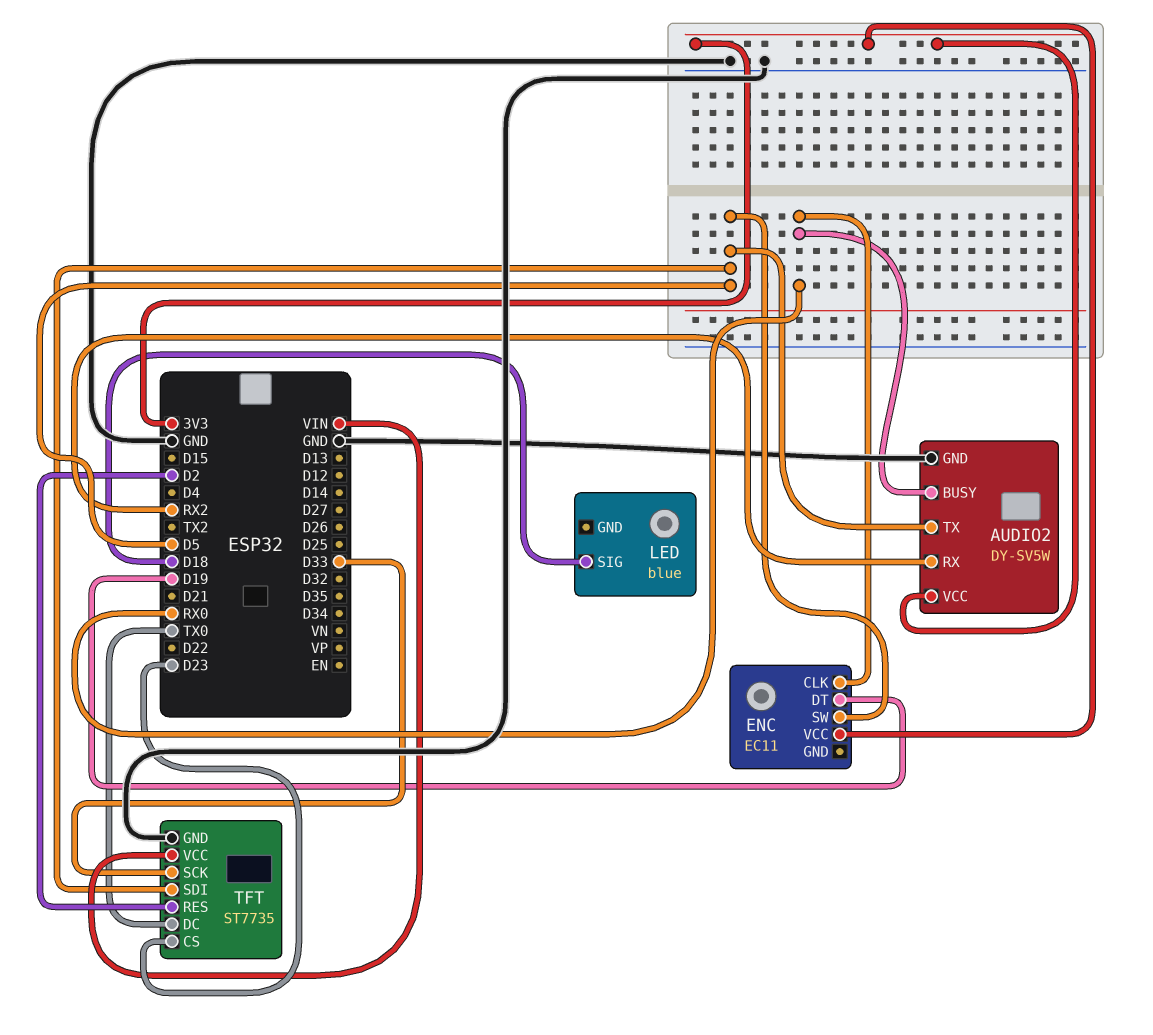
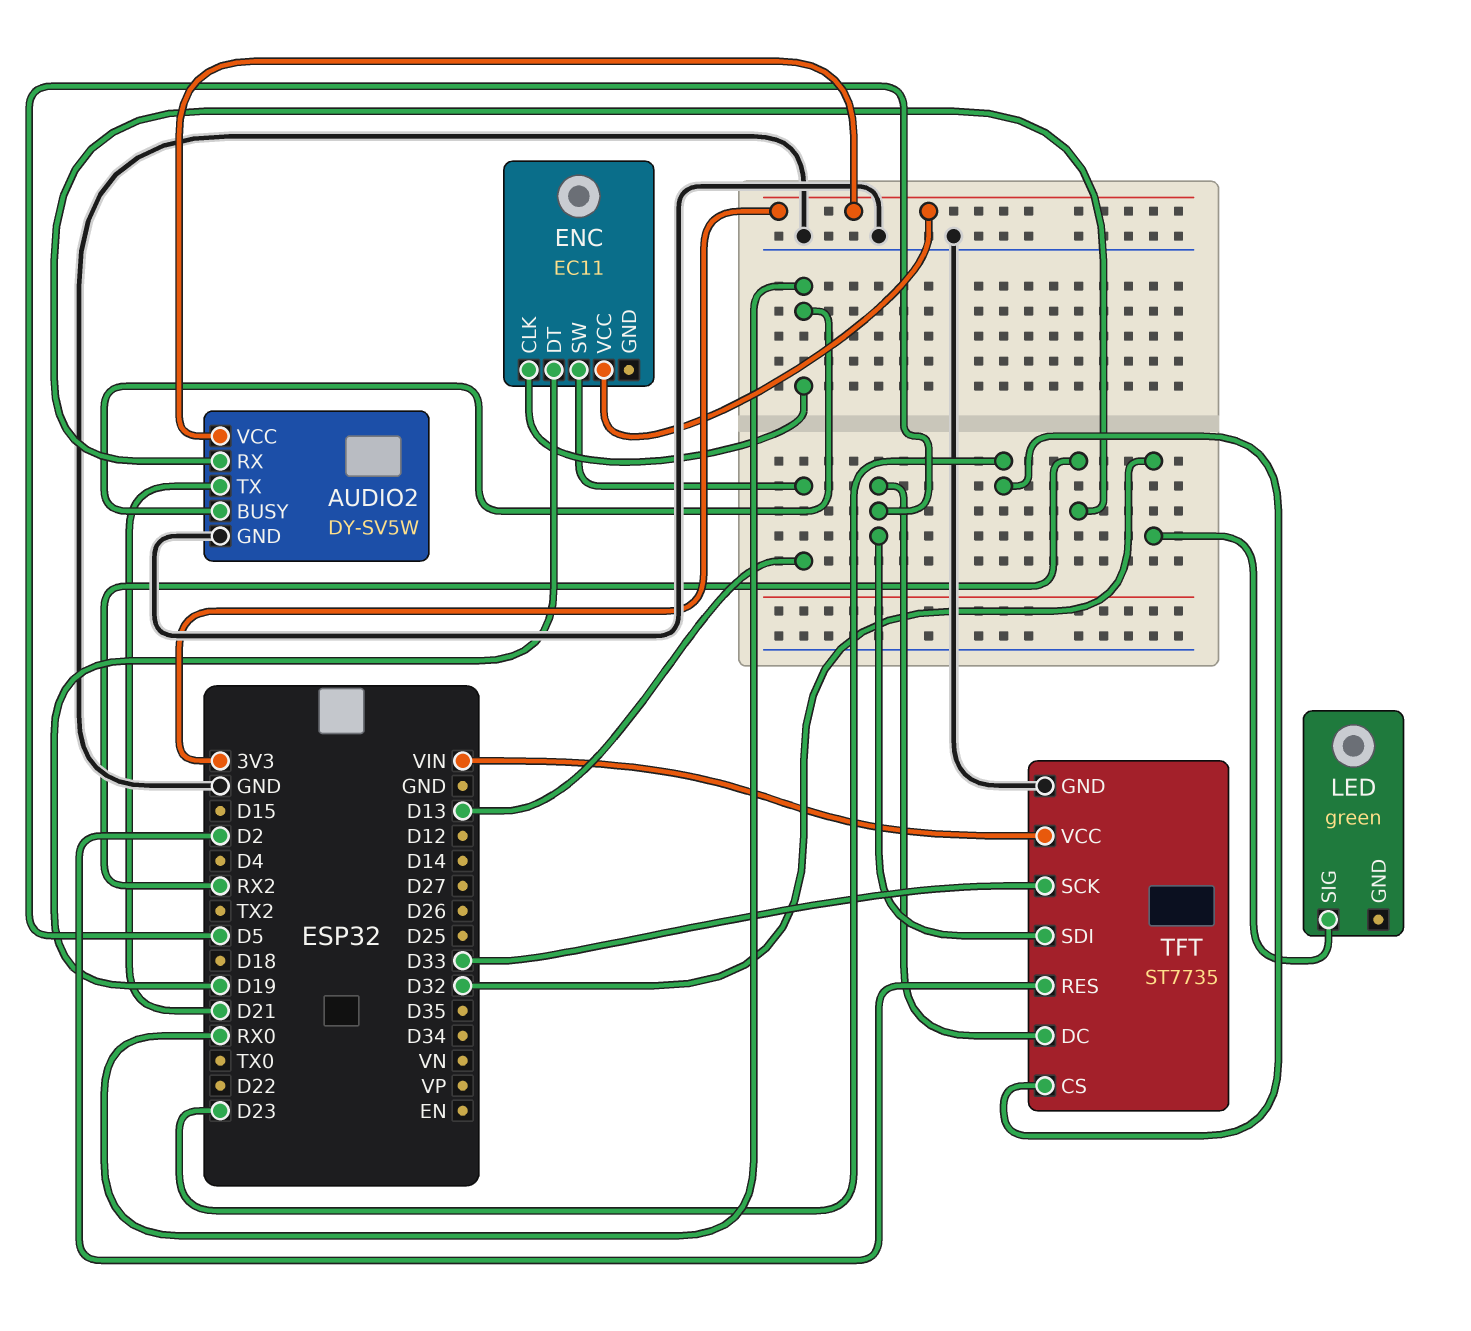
AUDIO2 pin TX: D5 -> D21
ENC pin SW: D5 -> D13
LED: blue -> green
LED pin SIG: D18 -> D32
TFT pin DC: TX0 -> D5

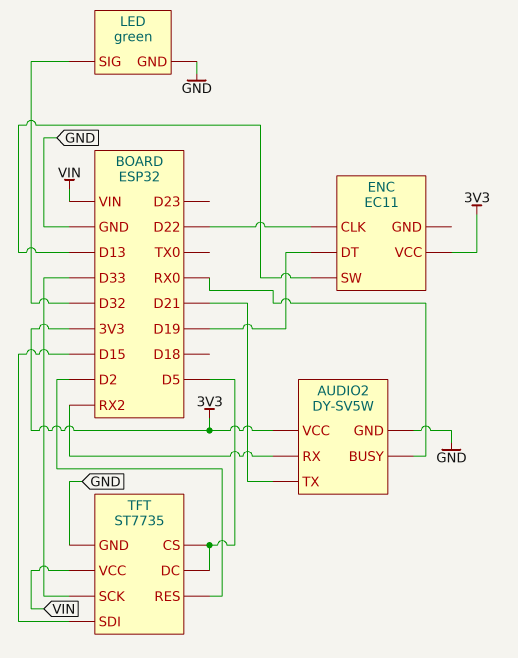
ENC pin CLK: RX0 -> D22
LED pin GND: none -> GND
TFT pin CS: D23 -> D5
TFT pin SDI: D5 -> D15

